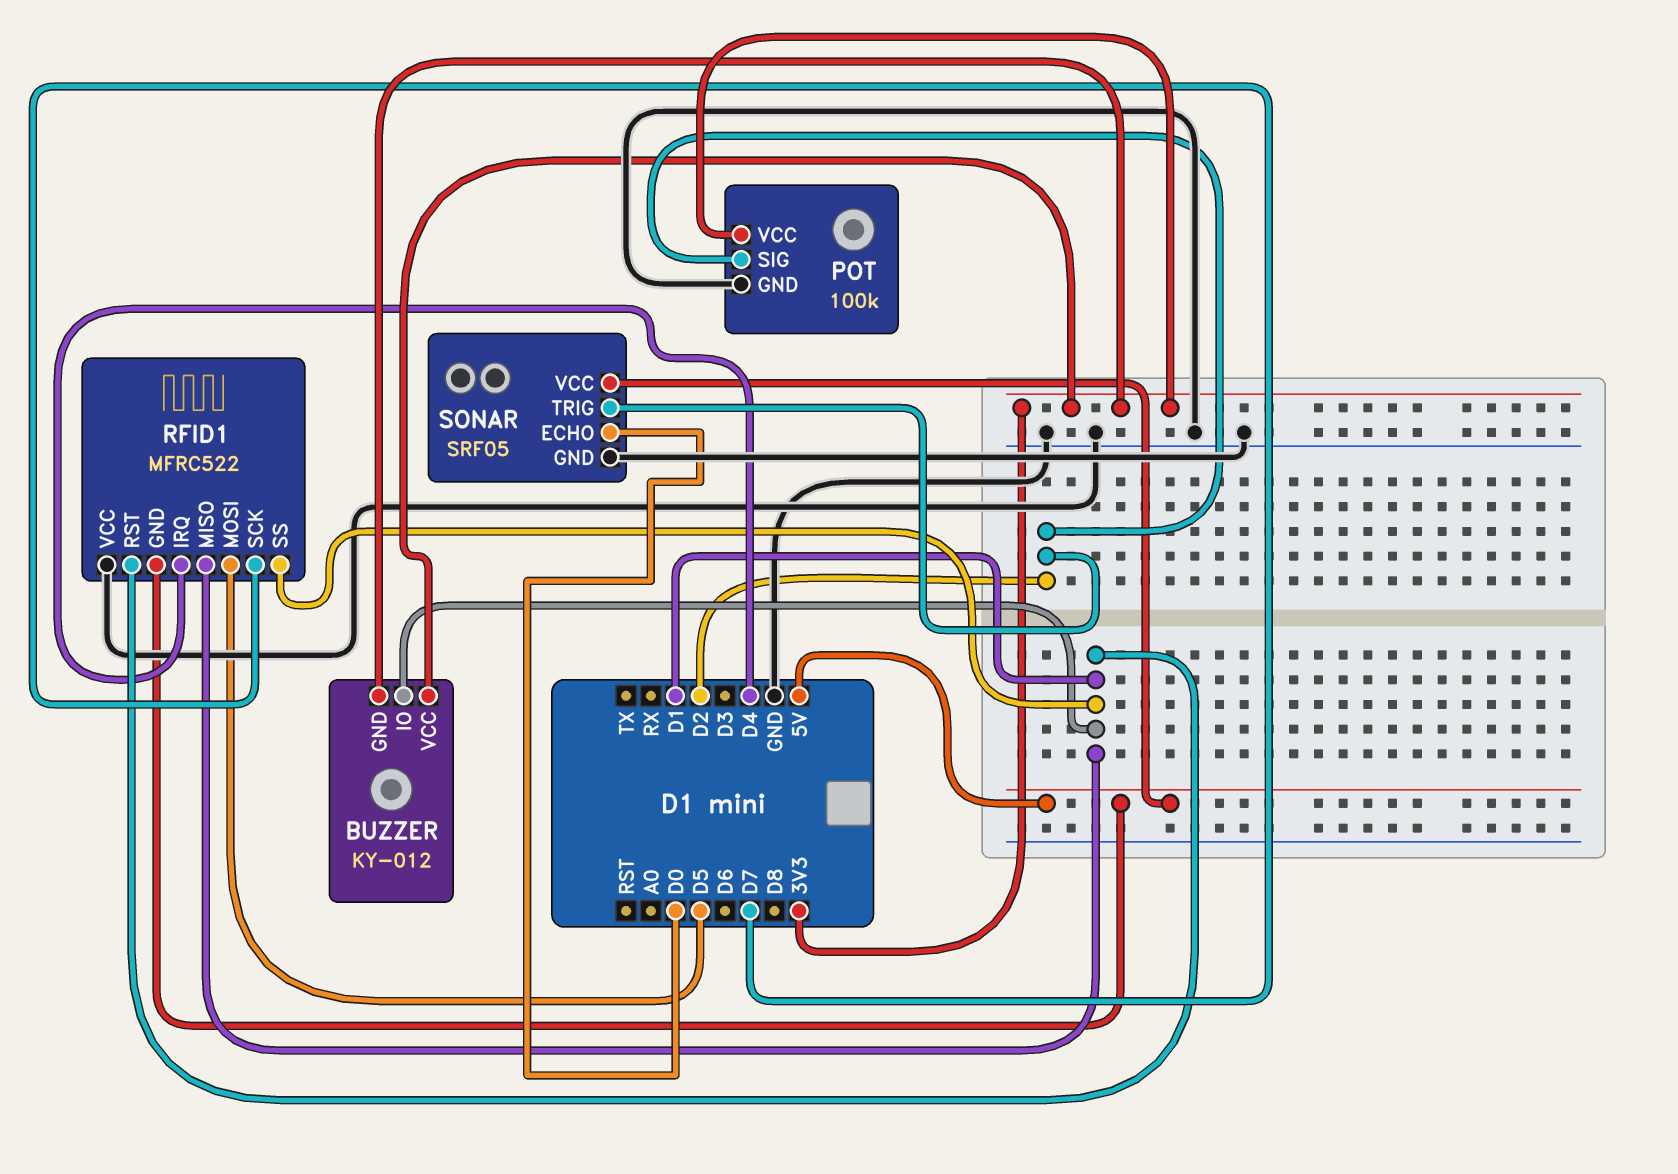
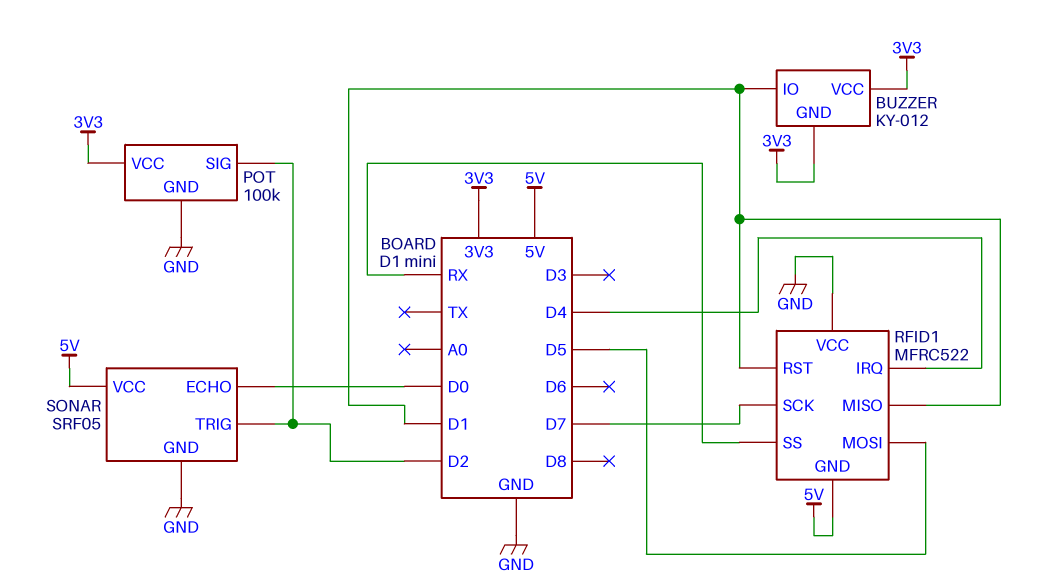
RFID1 pin SS: D1 -> RX

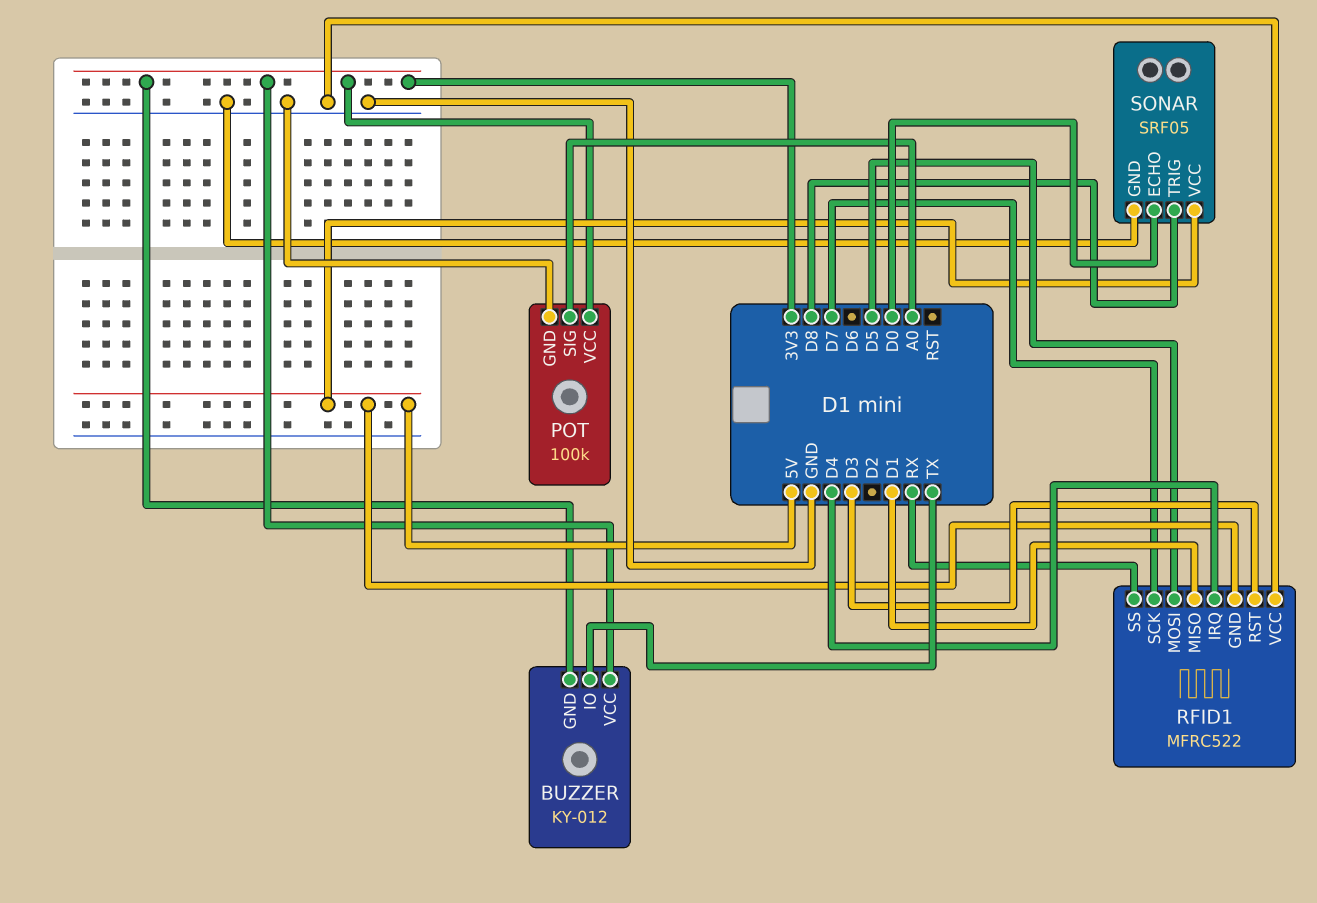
BUZZER pin IO: D1 -> TX
POT pin SIG: D2 -> A0
RFID1 pin RST: D1 -> D3
SONAR pin TRIG: D2 -> D8

